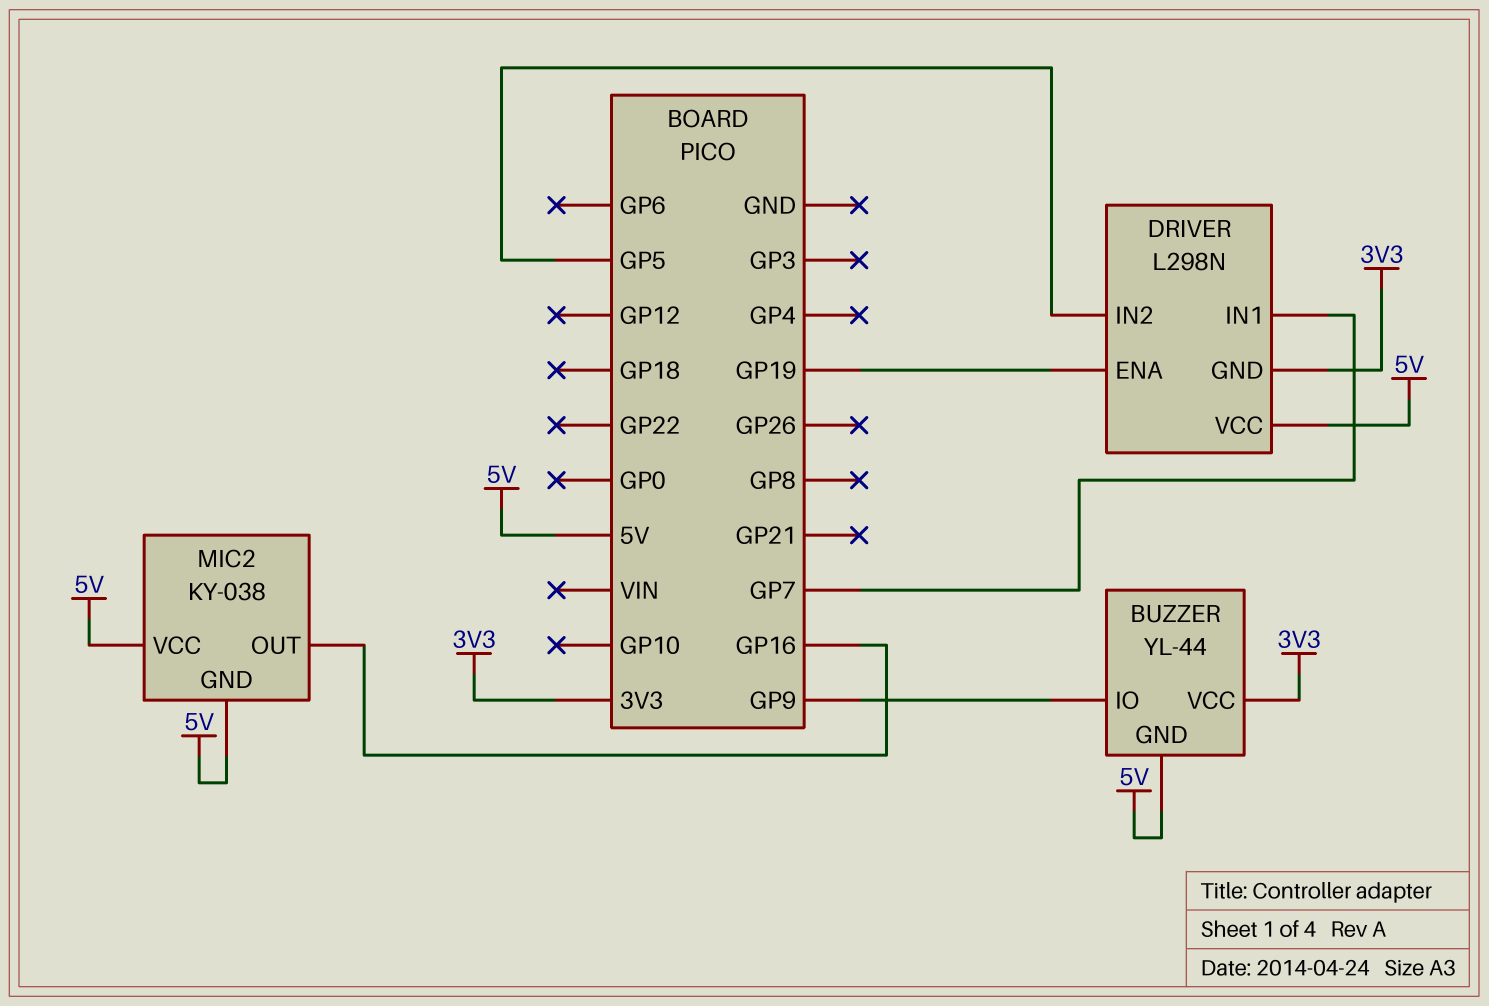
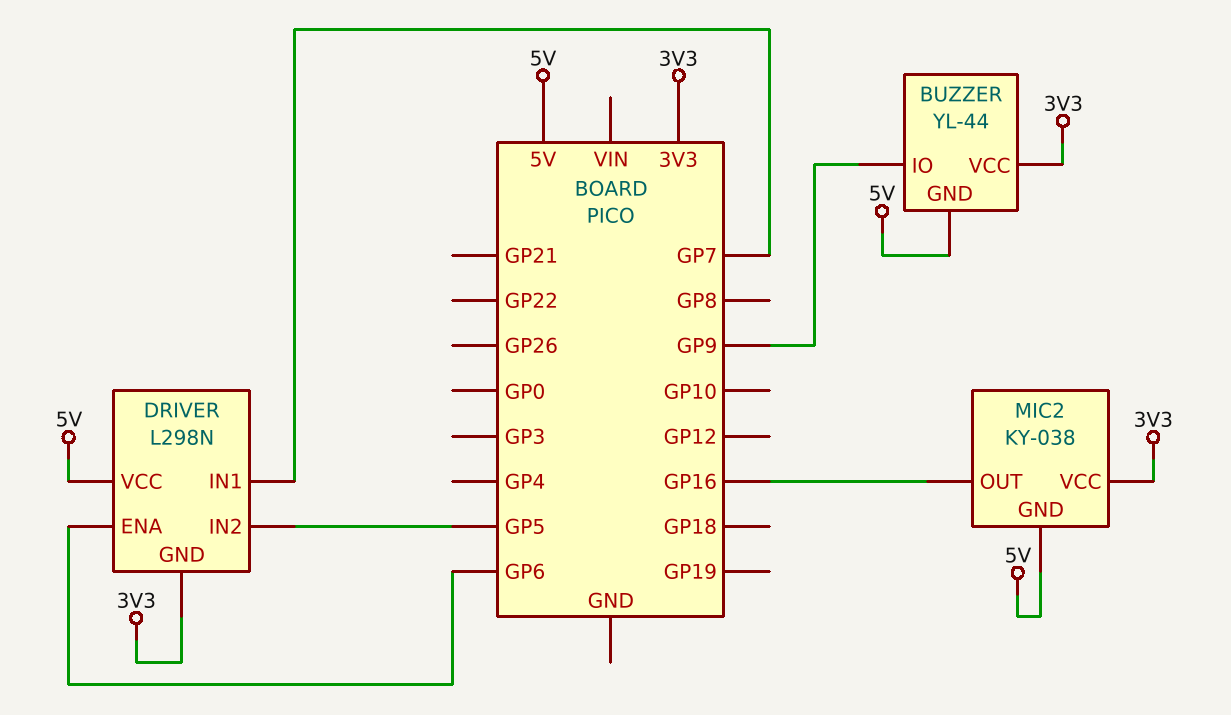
DRIVER pin ENA: GP19 -> GP6
MIC2 pin VCC: 5V -> 3V3

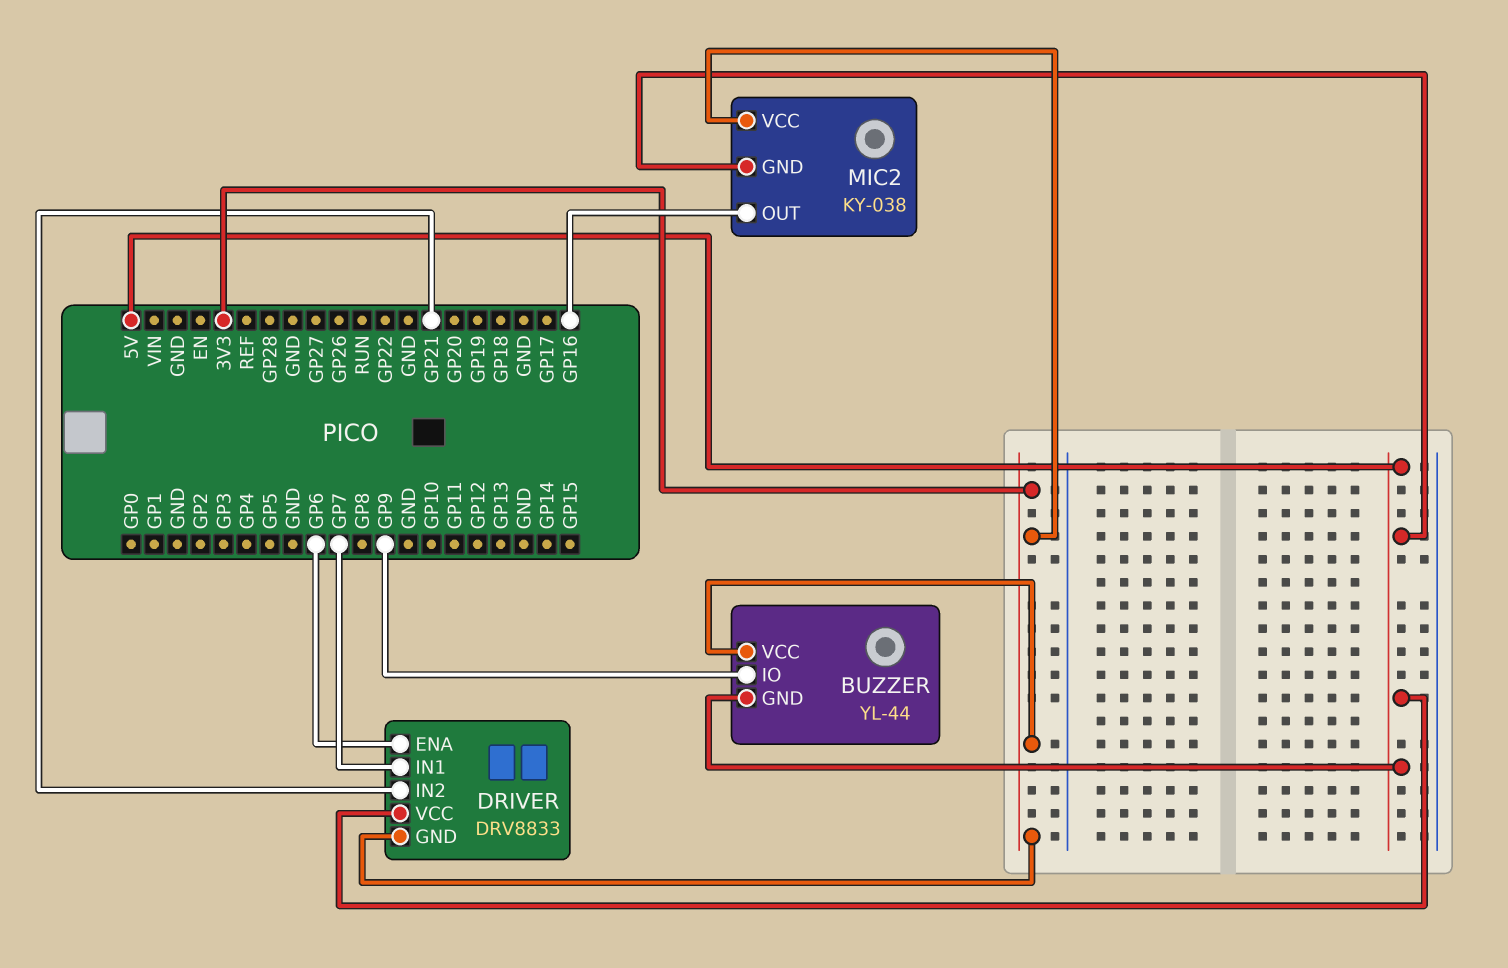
DRIVER: L298N -> DRV8833
DRIVER pin IN2: GP5 -> GP21

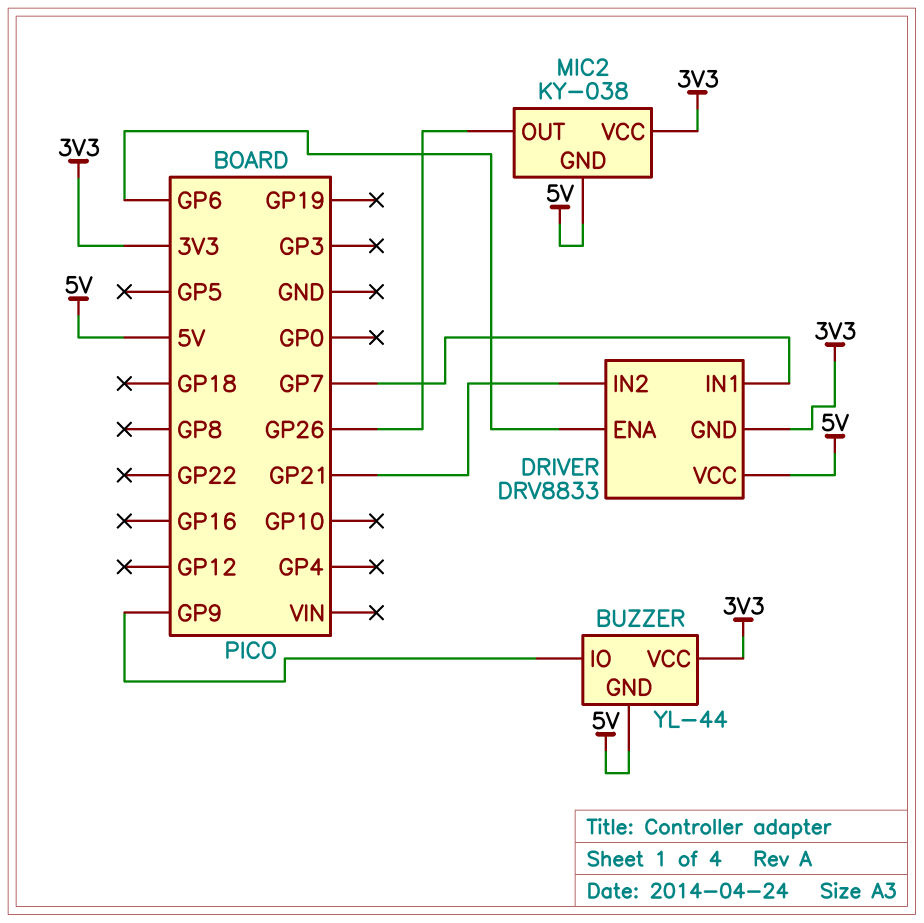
MIC2 pin OUT: GP16 -> GP26

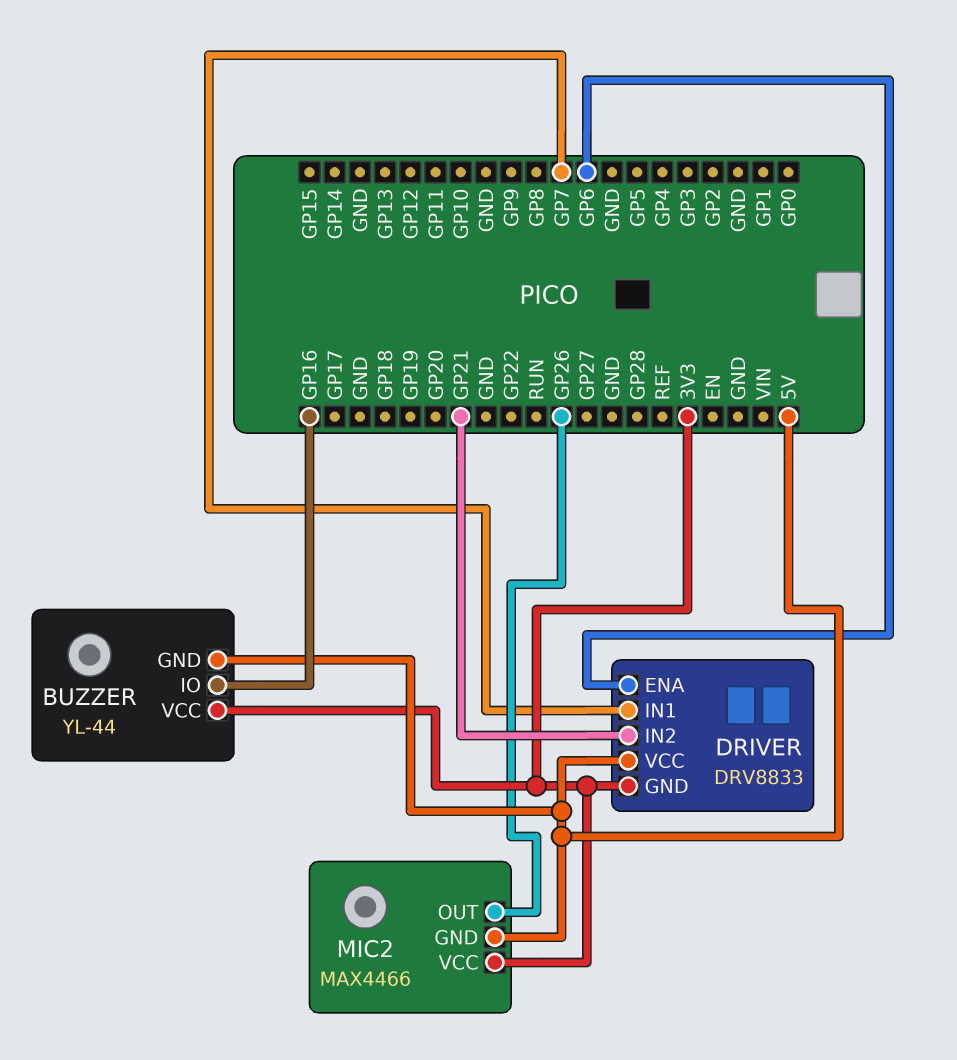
BUZZER pin IO: GP9 -> GP16
MIC2: KY-038 -> MAX4466

